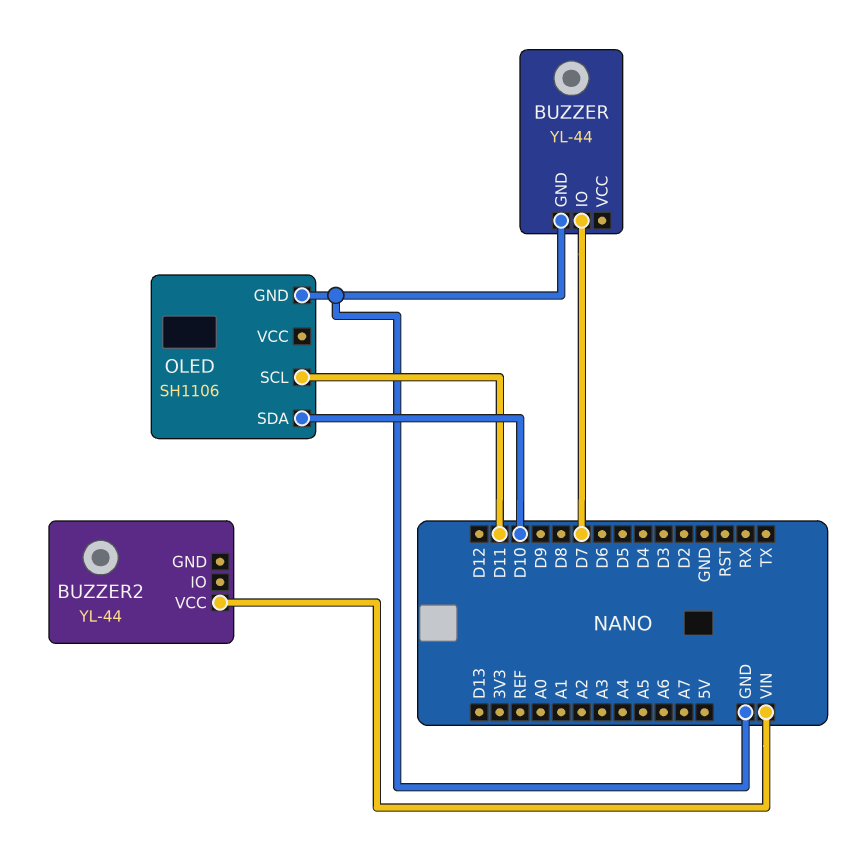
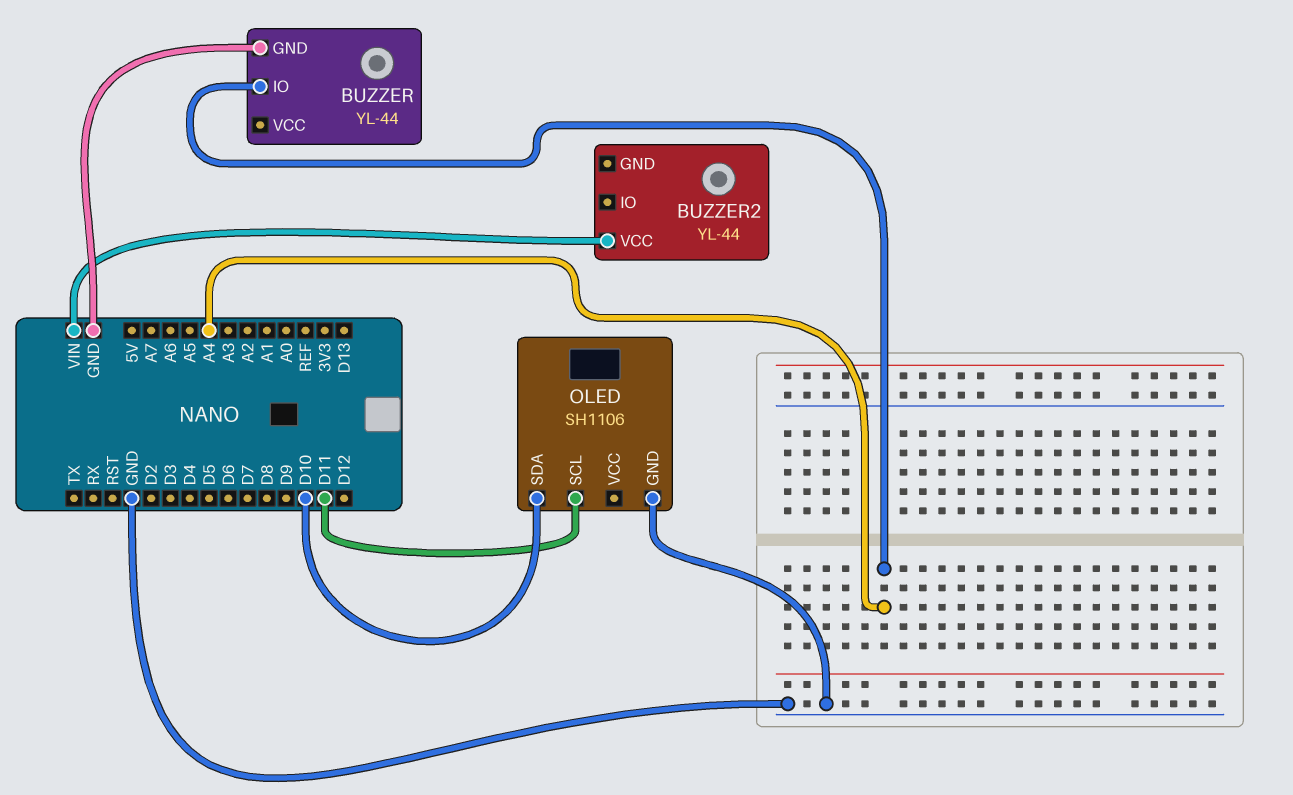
BUZZER pin IO: D7 -> A4

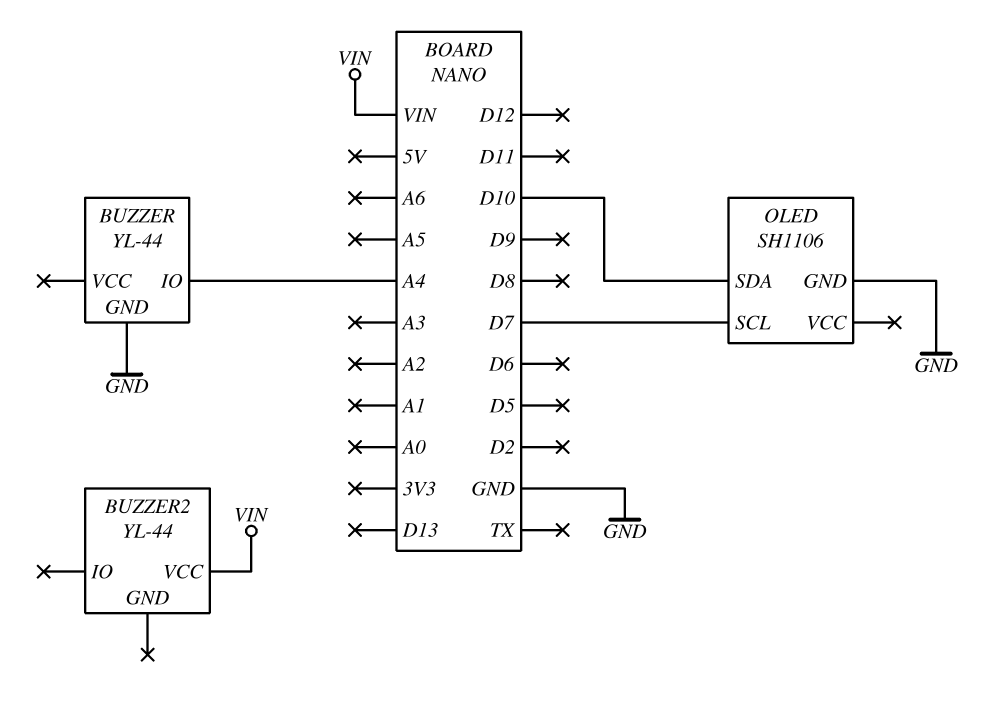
OLED pin SCL: D11 -> D7

